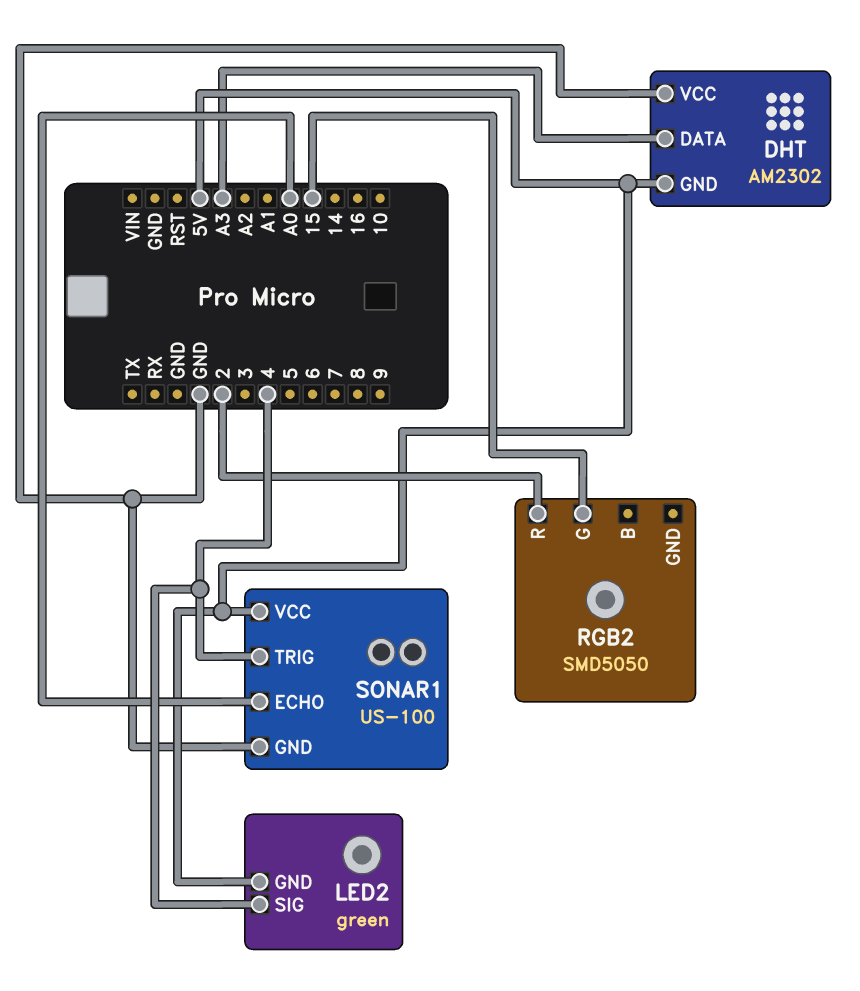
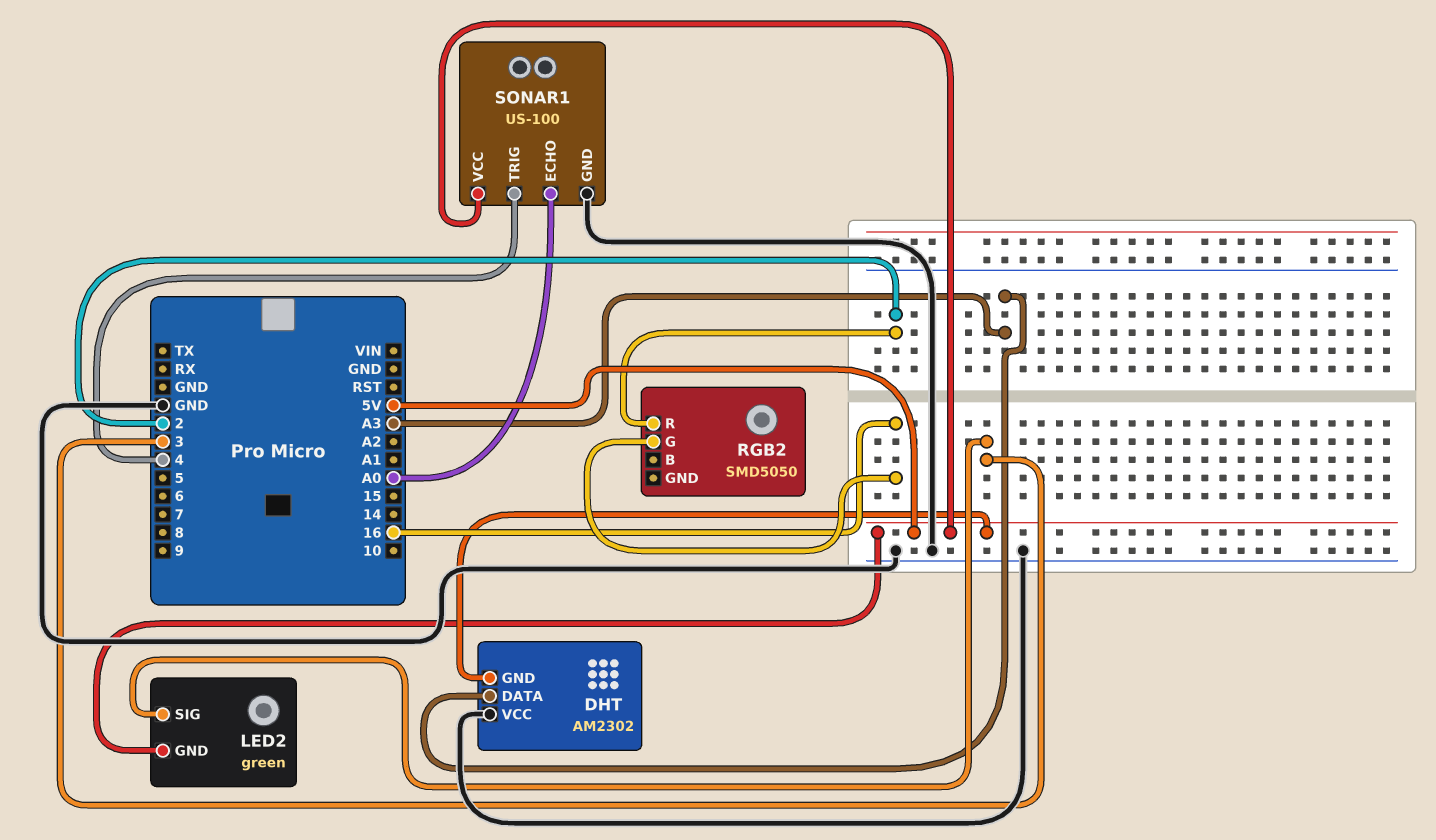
LED2 pin SIG: 4 -> 3
RGB2 pin G: 15 -> 16

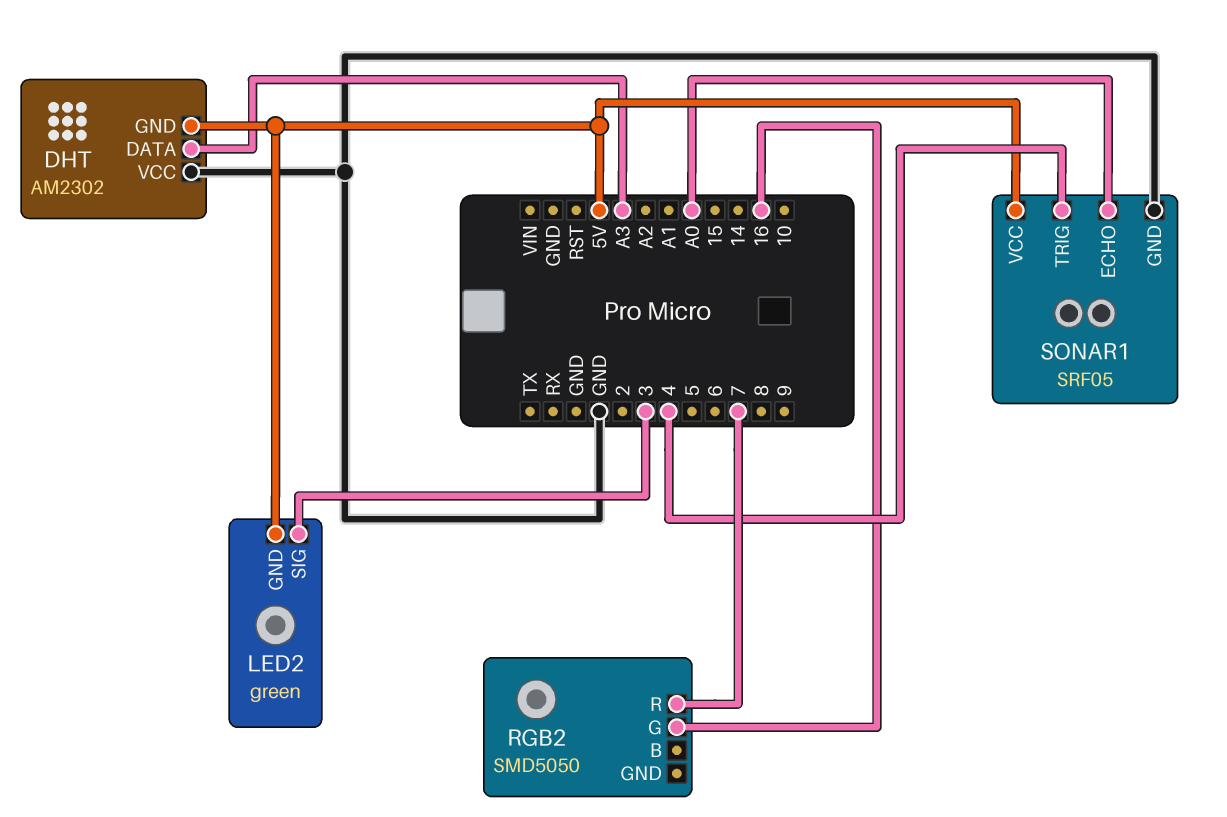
RGB2 pin R: 2 -> 7
SONAR1: US-100 -> SRF05

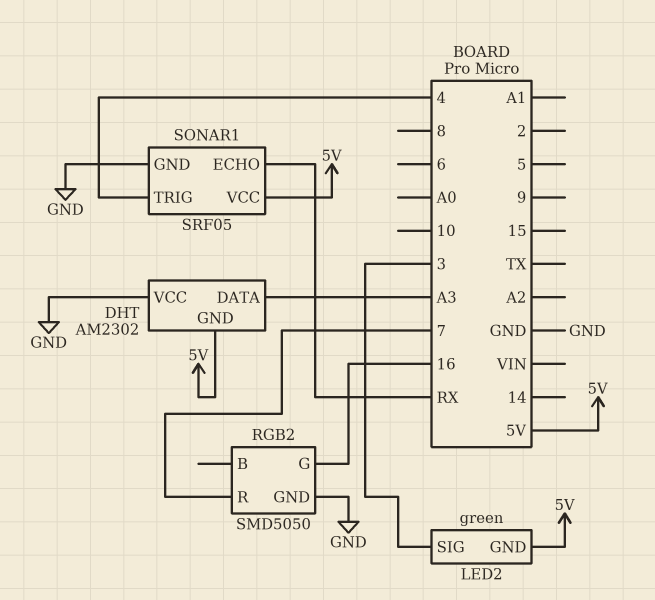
RGB2 pin GND: none -> GND
SONAR1 pin ECHO: A0 -> RX

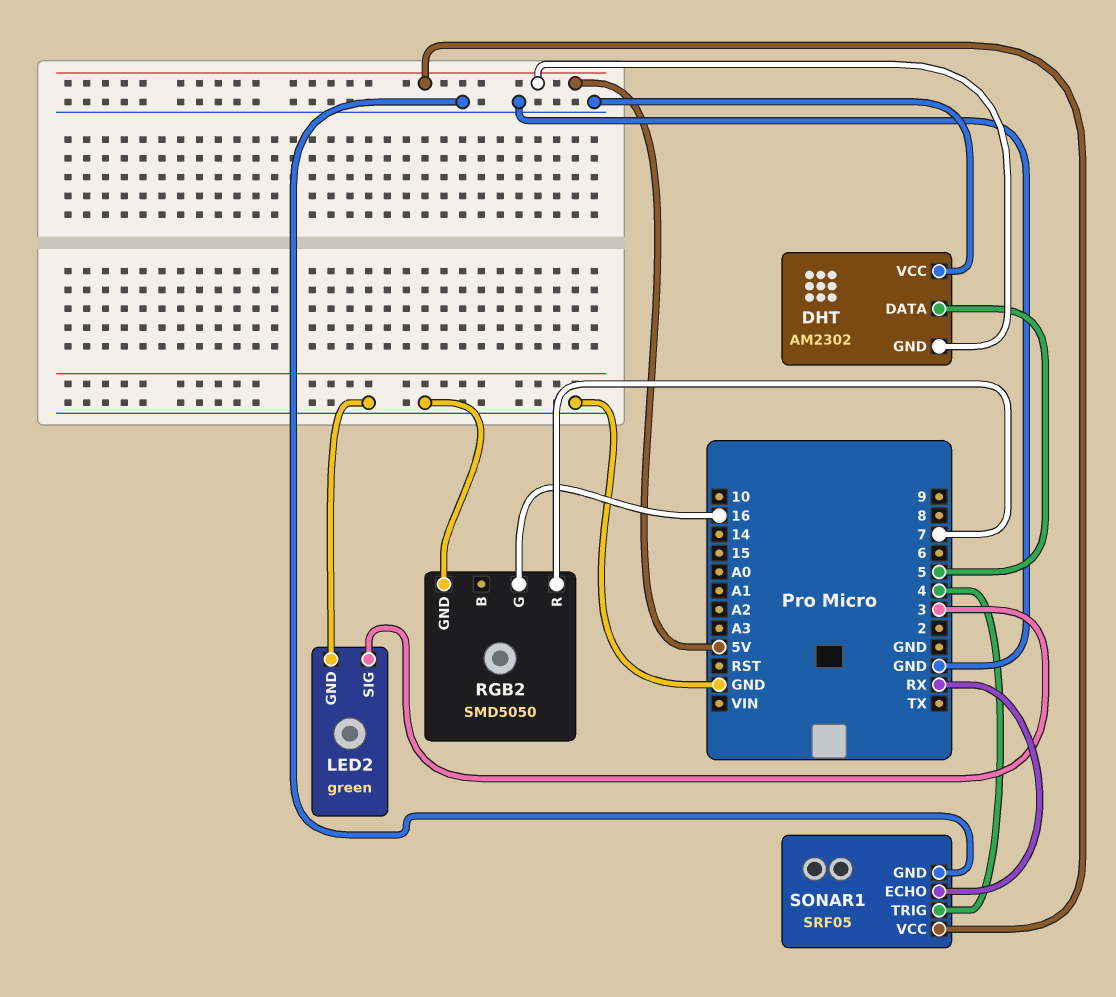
DHT pin DATA: A3 -> 5
LED2 pin GND: 5V -> GND

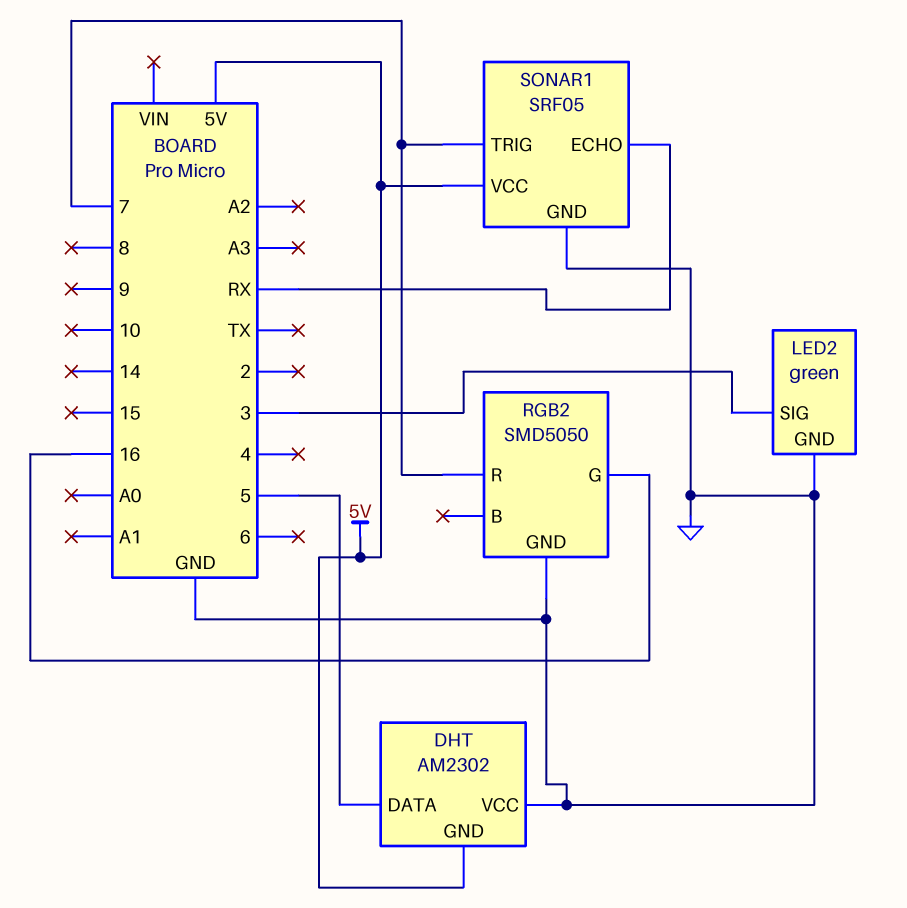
SONAR1 pin TRIG: 4 -> 7

